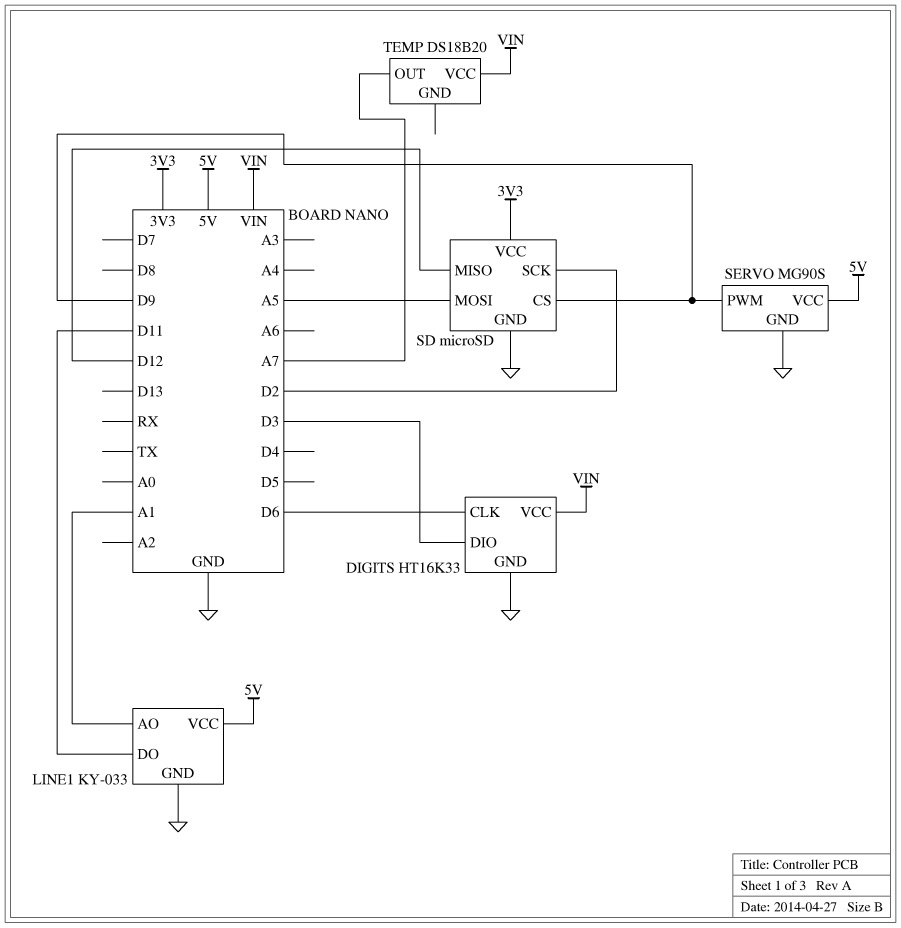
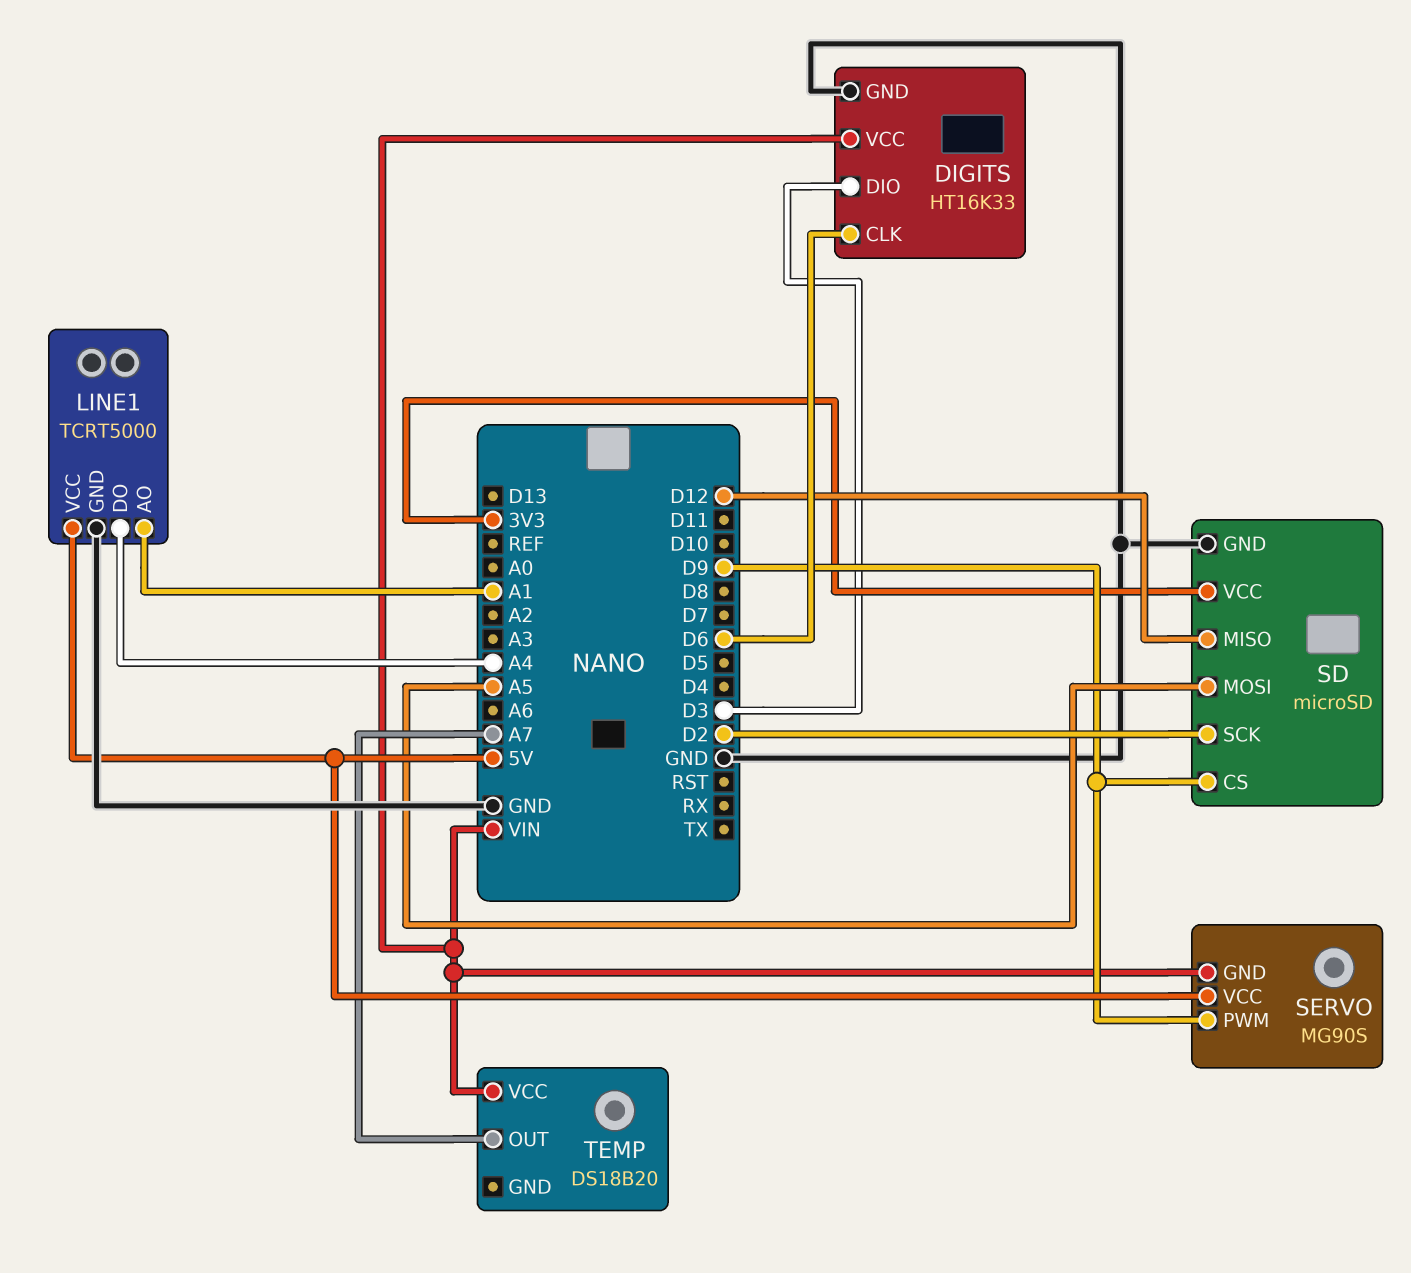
LINE1: KY-033 -> TCRT5000
LINE1 pin DO: D11 -> A4
SERVO pin GND: GND -> VIN

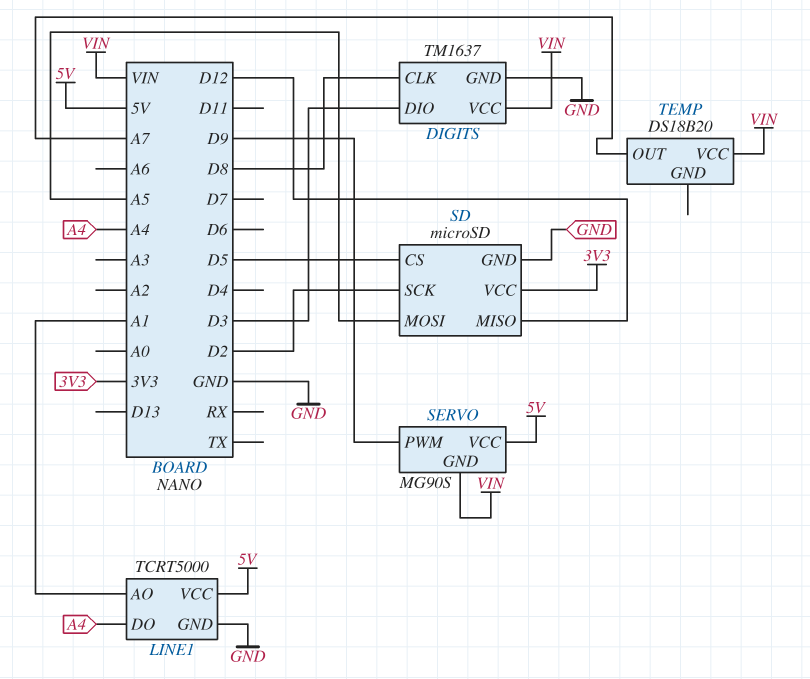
DIGITS: HT16K33 -> TM1637
DIGITS pin CLK: D6 -> D8
SD pin CS: D9 -> D5

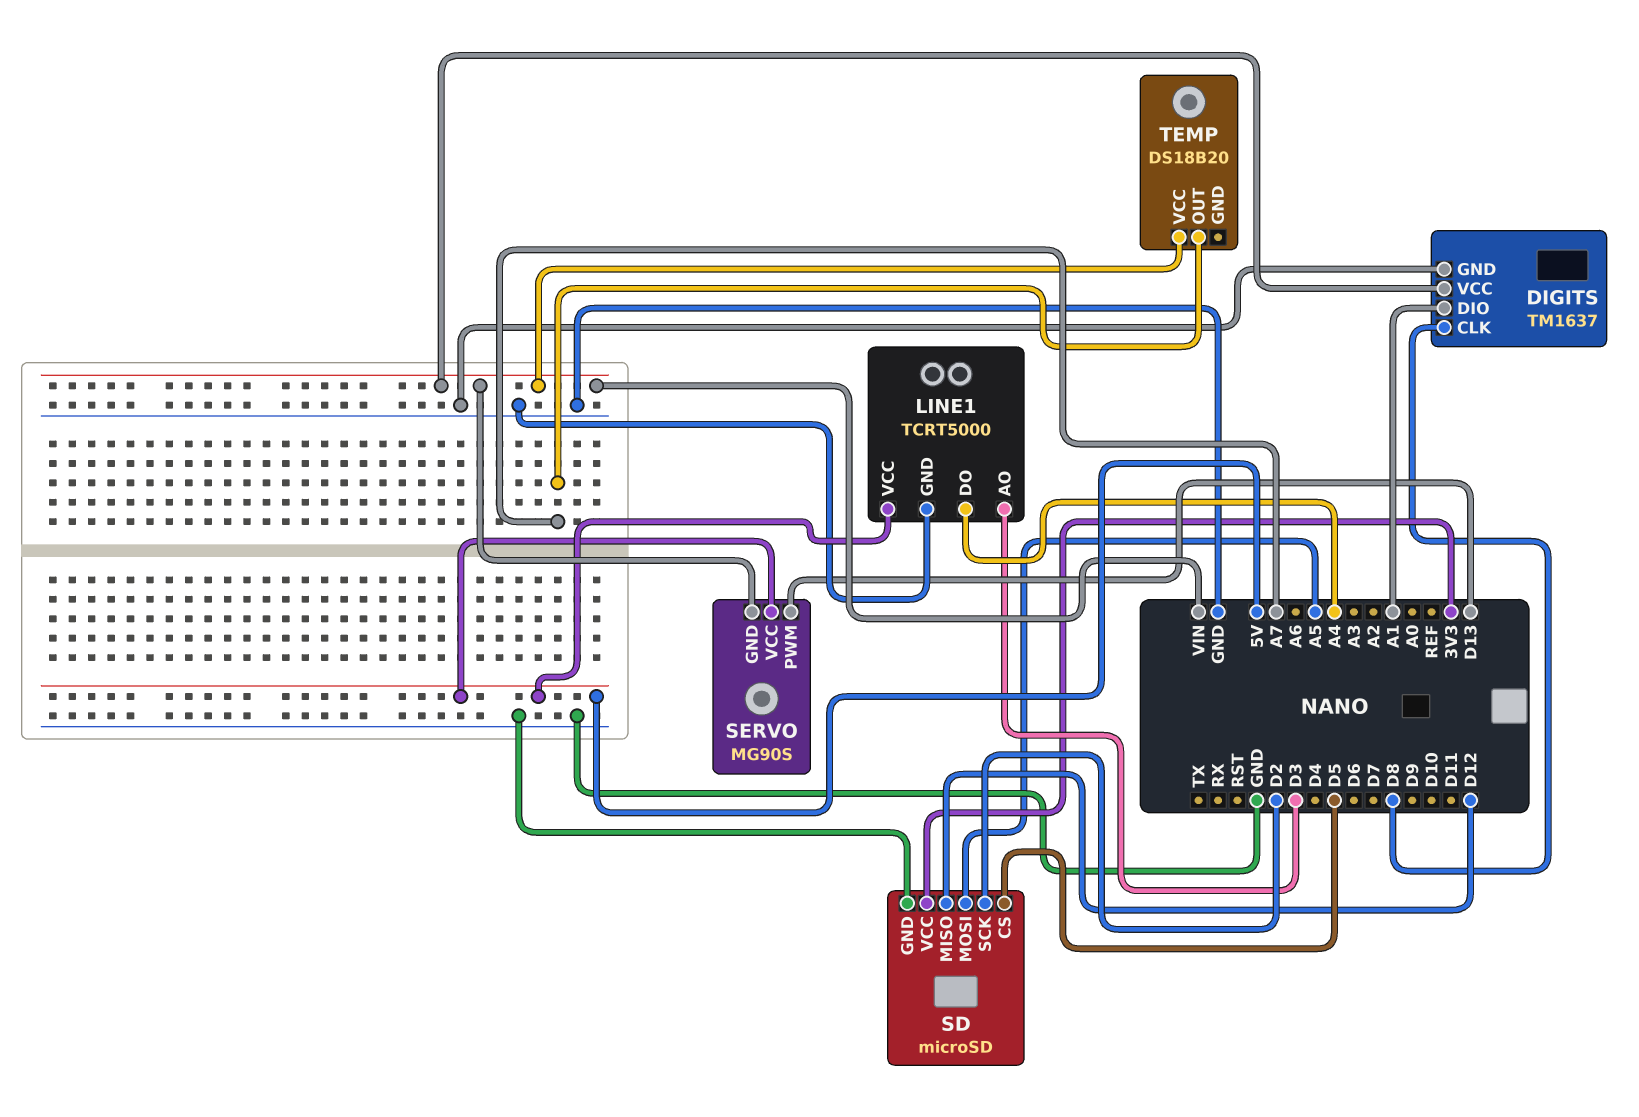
DIGITS pin DIO: D3 -> A1
LINE1 pin AO: A1 -> D3
SERVO pin PWM: D9 -> D13

